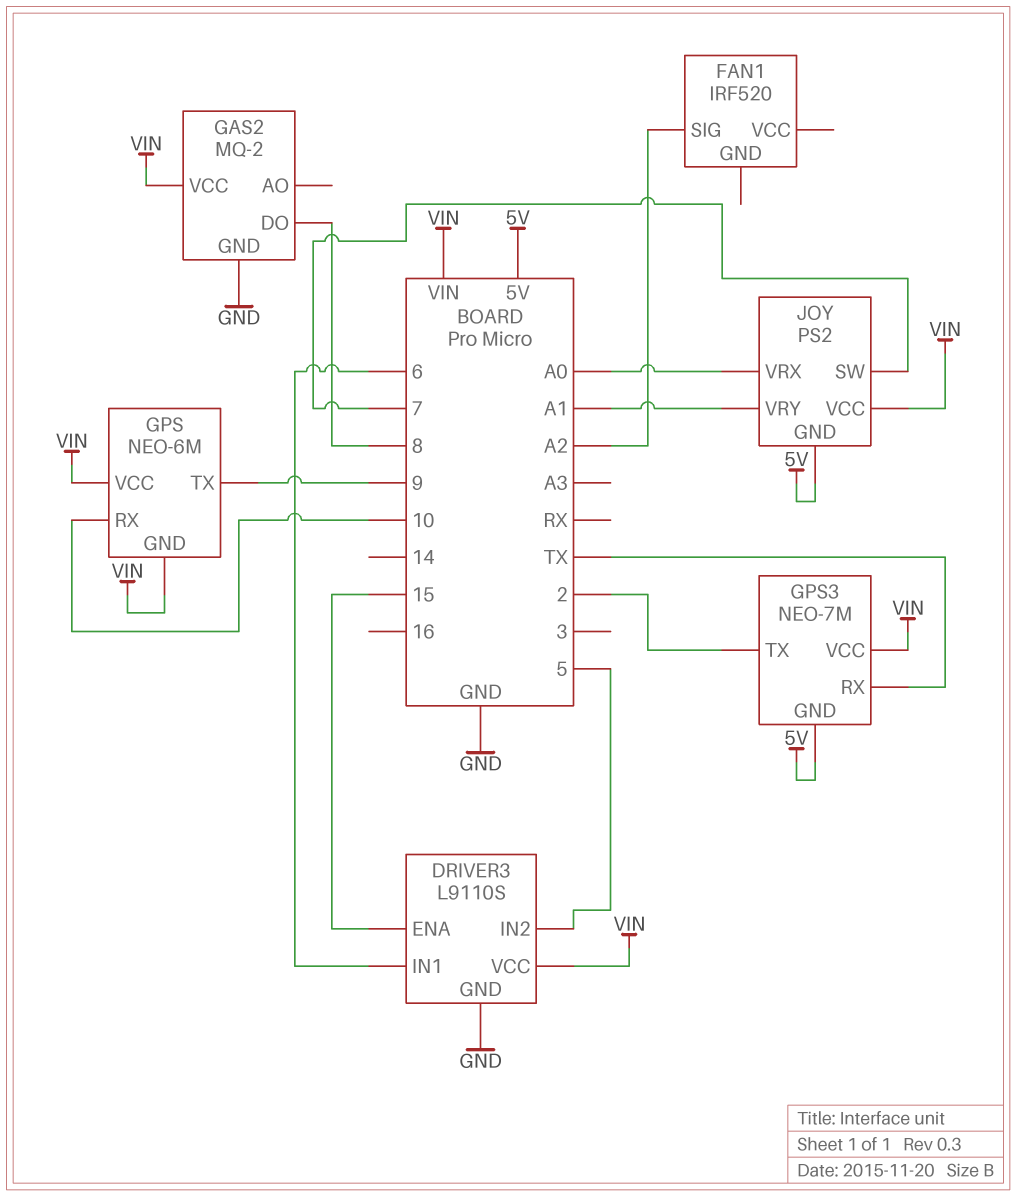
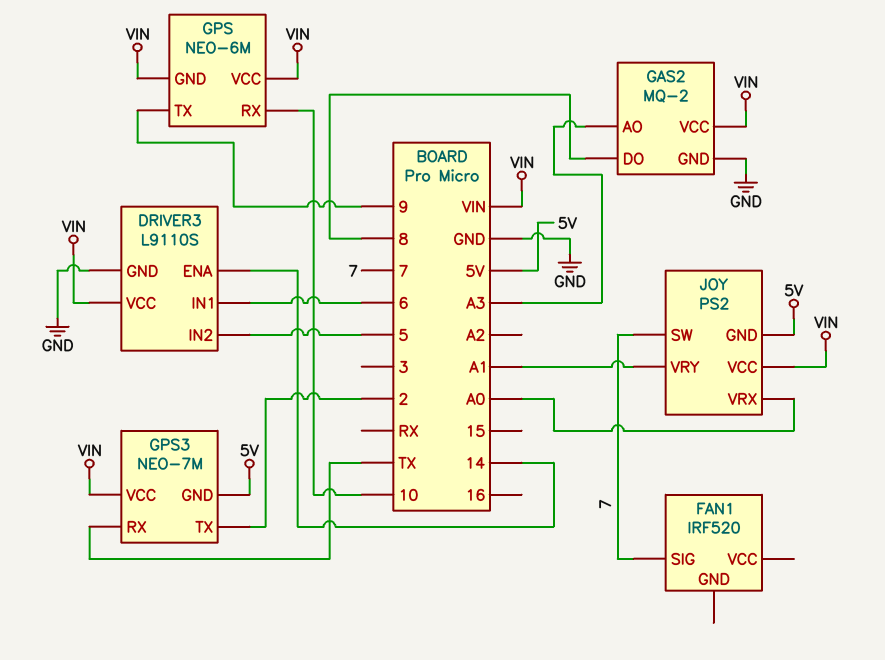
DRIVER3 pin ENA: 15 -> 14
FAN1 pin SIG: A2 -> 7
GAS2 pin AO: none -> A3

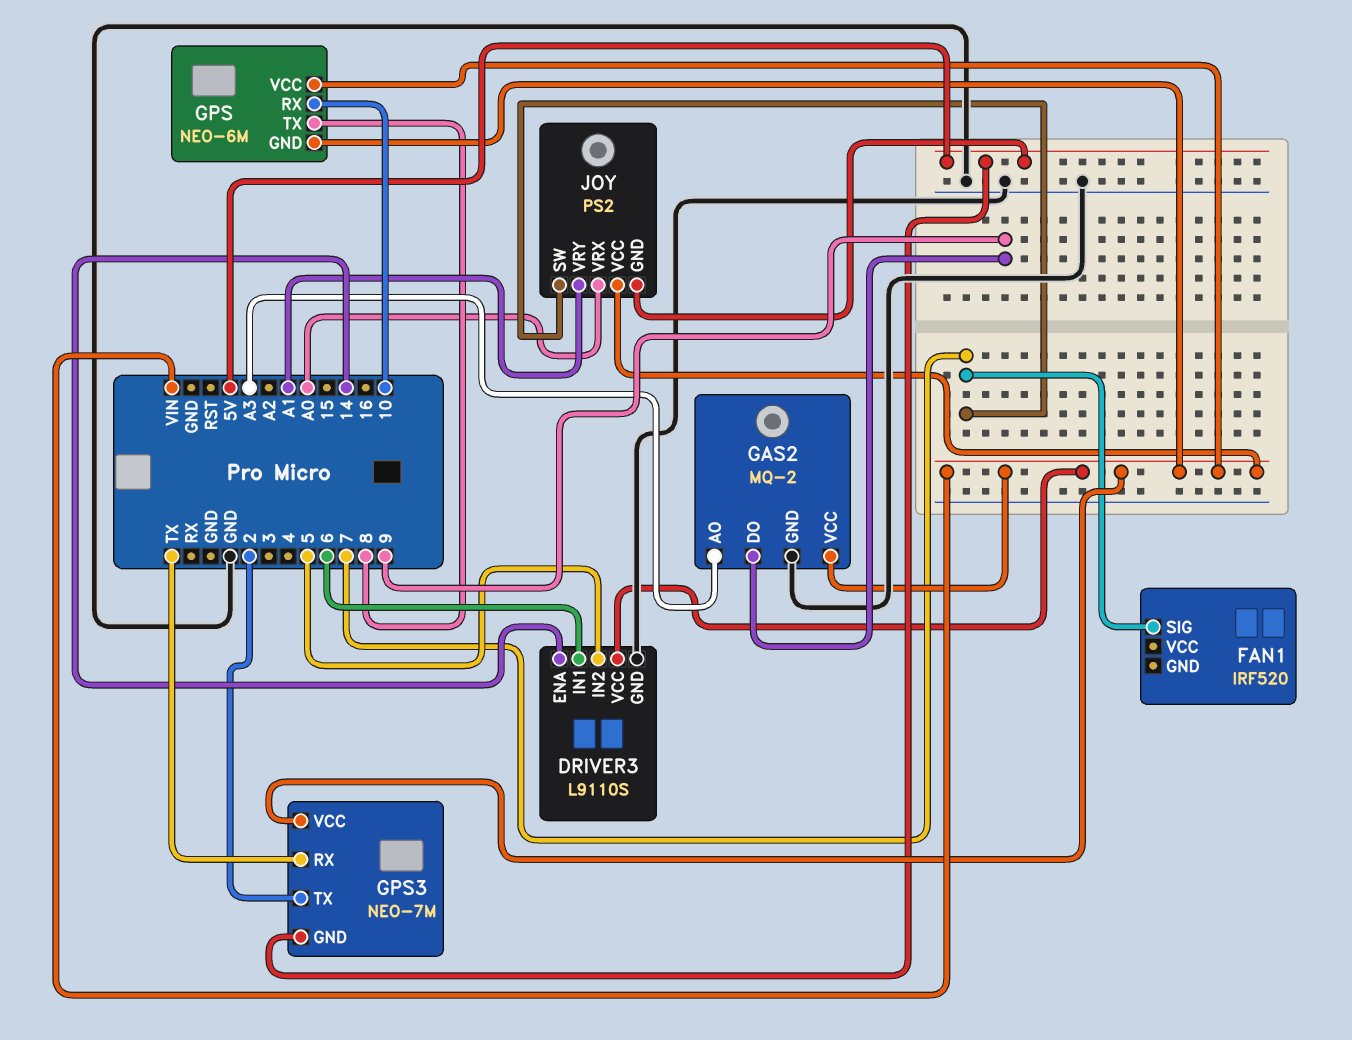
GAS2 pin DO: 8 -> 9
GPS pin TX: 9 -> 8

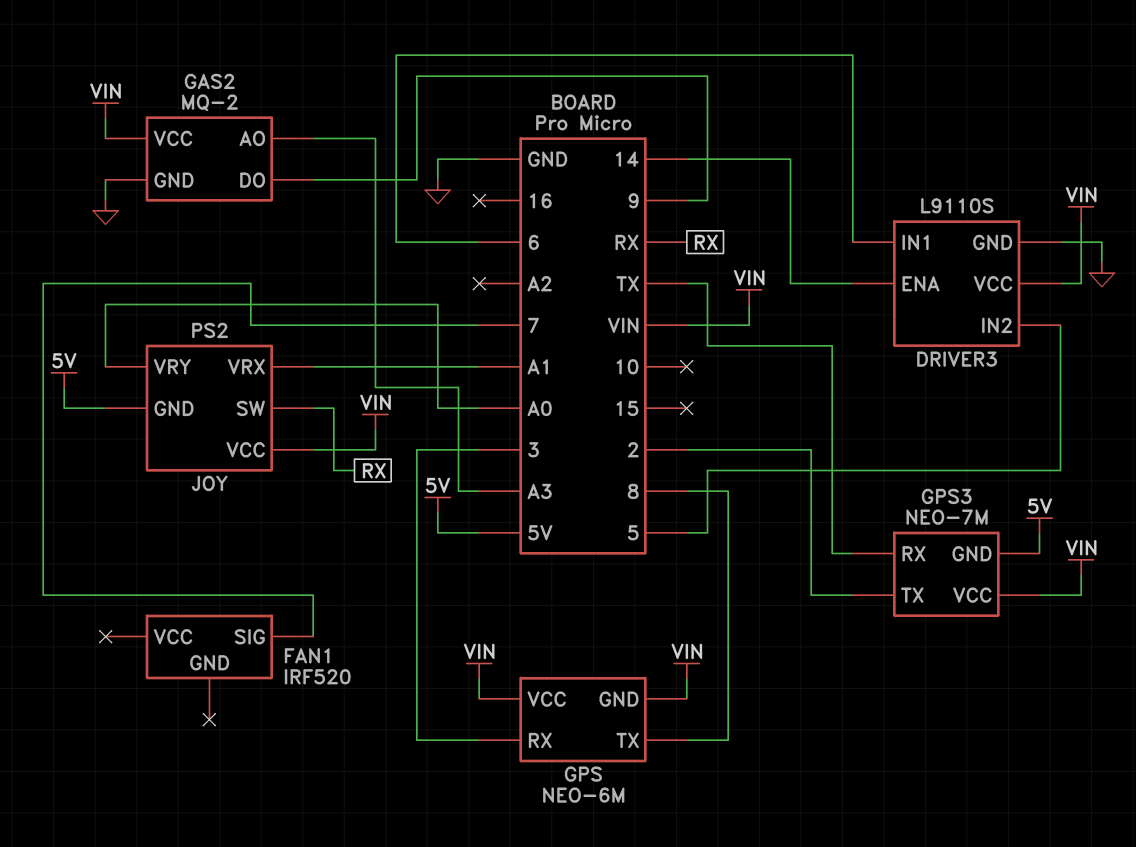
GPS pin RX: 10 -> 3
JOY pin SW: 7 -> RX
JOY pin VRX: A0 -> A1
JOY pin VRY: A1 -> A0

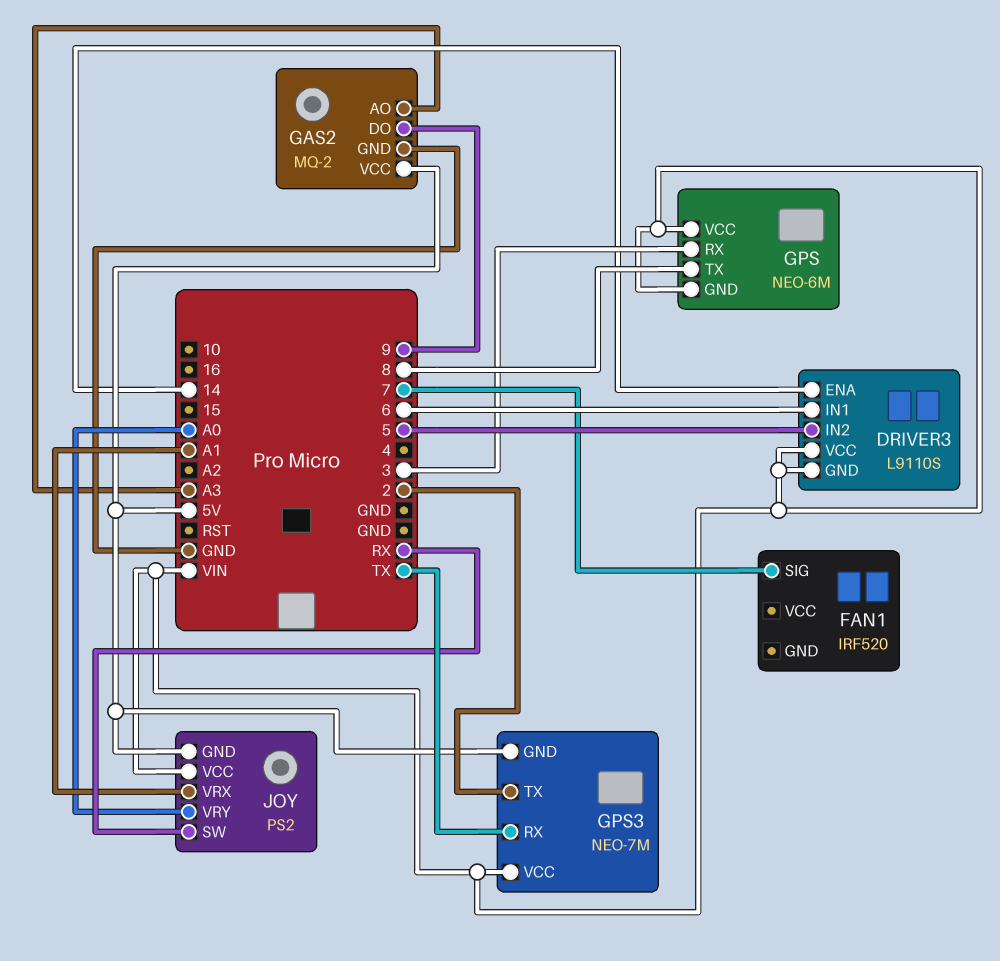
DRIVER3 pin GND: GND -> VIN
GAS2 pin VCC: VIN -> 5V

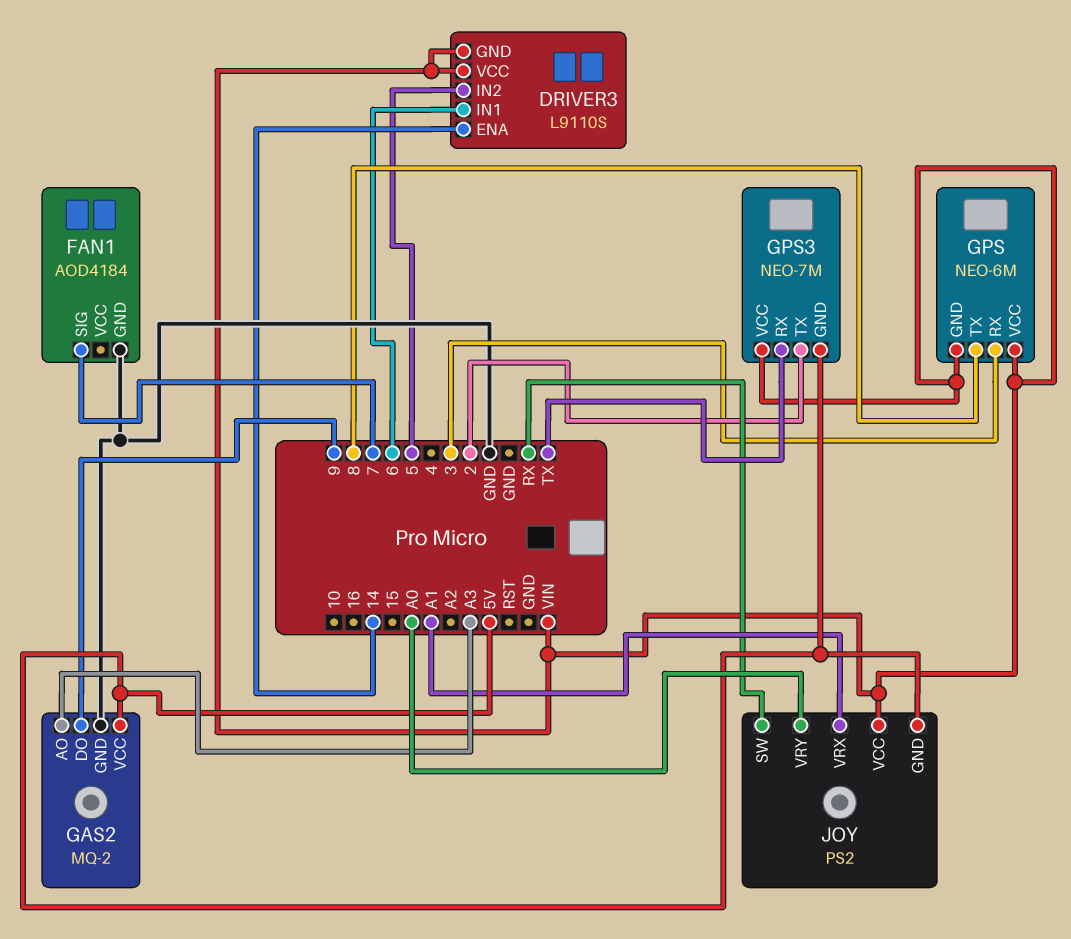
FAN1: IRF520 -> AOD4184
FAN1 pin GND: none -> GND

